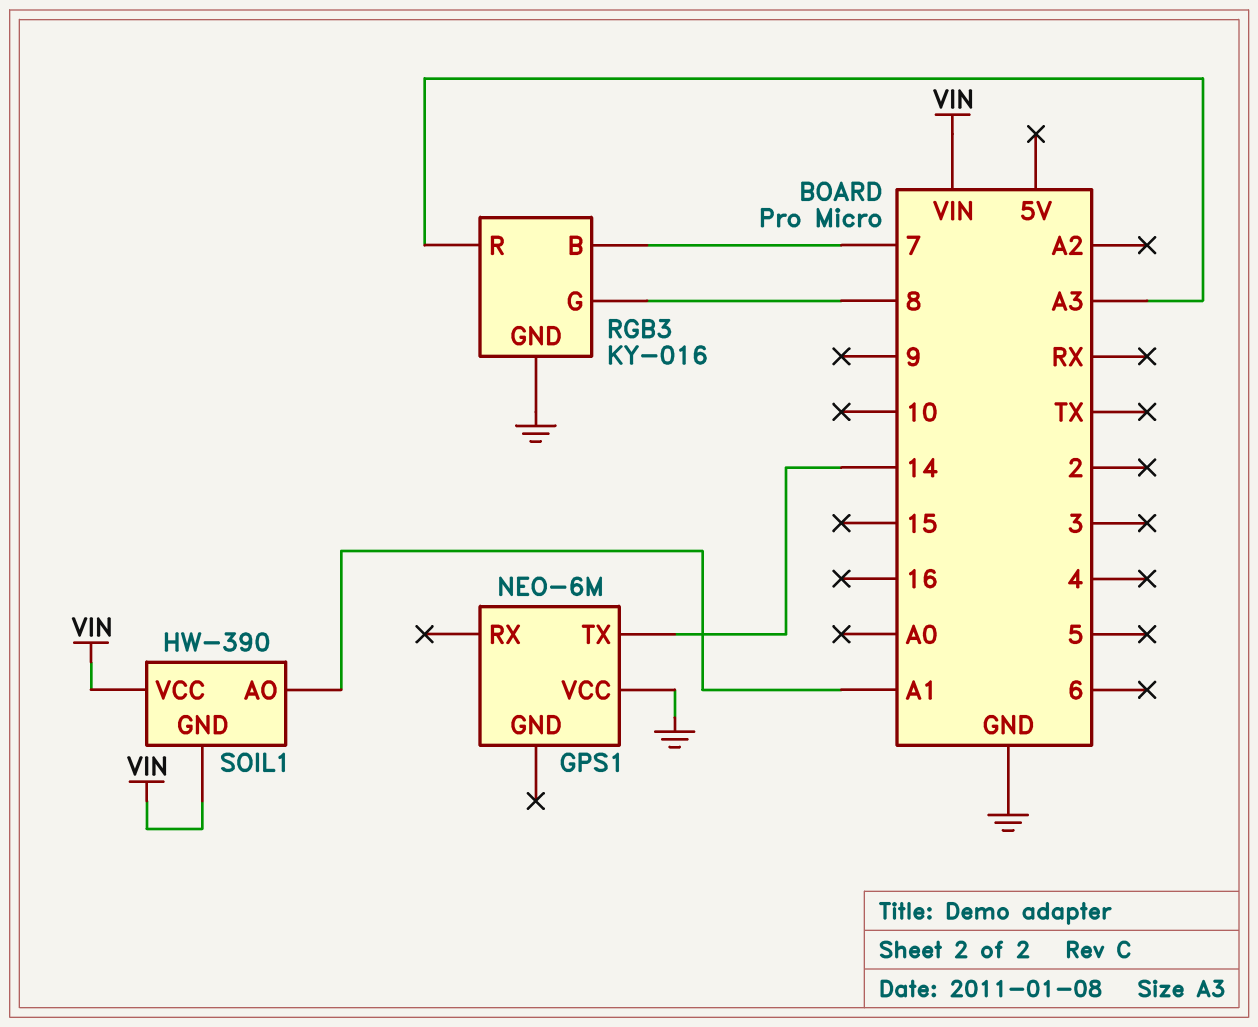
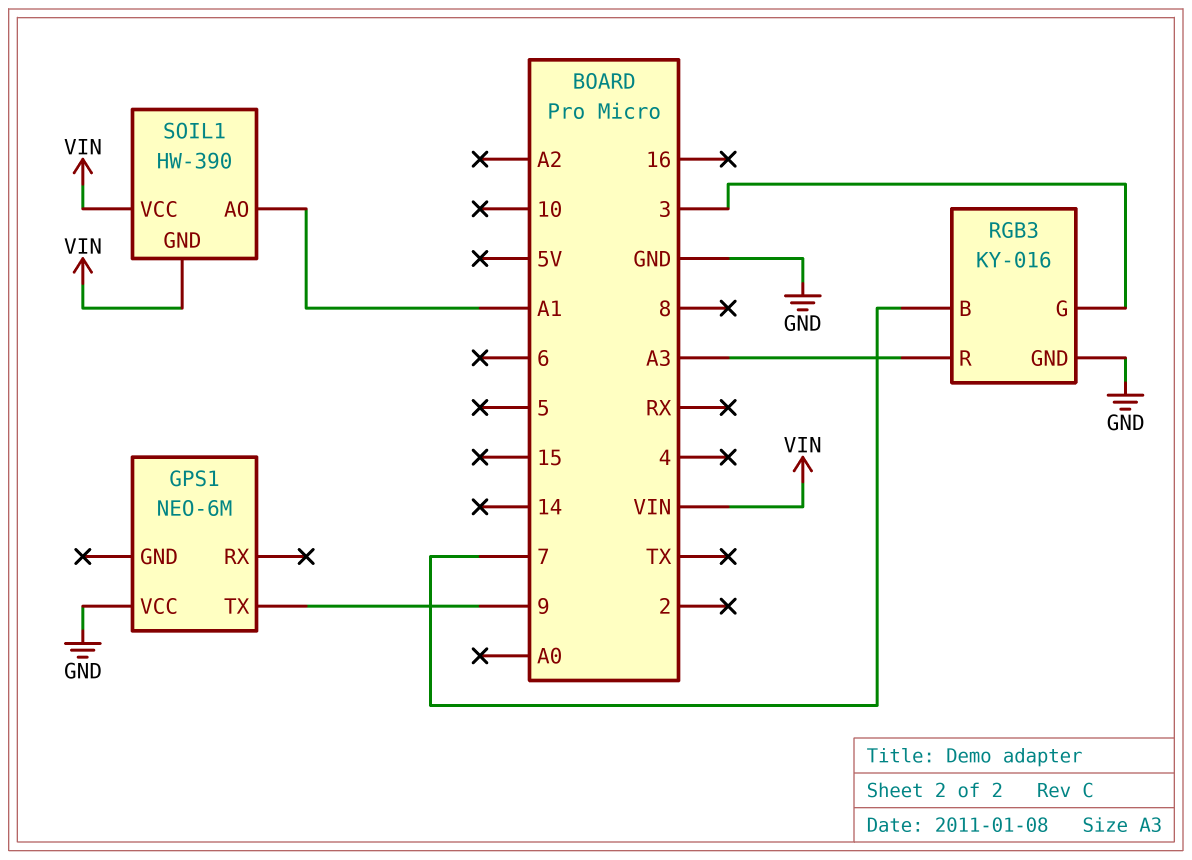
GPS1 pin TX: 14 -> 9
RGB3 pin G: 8 -> 3

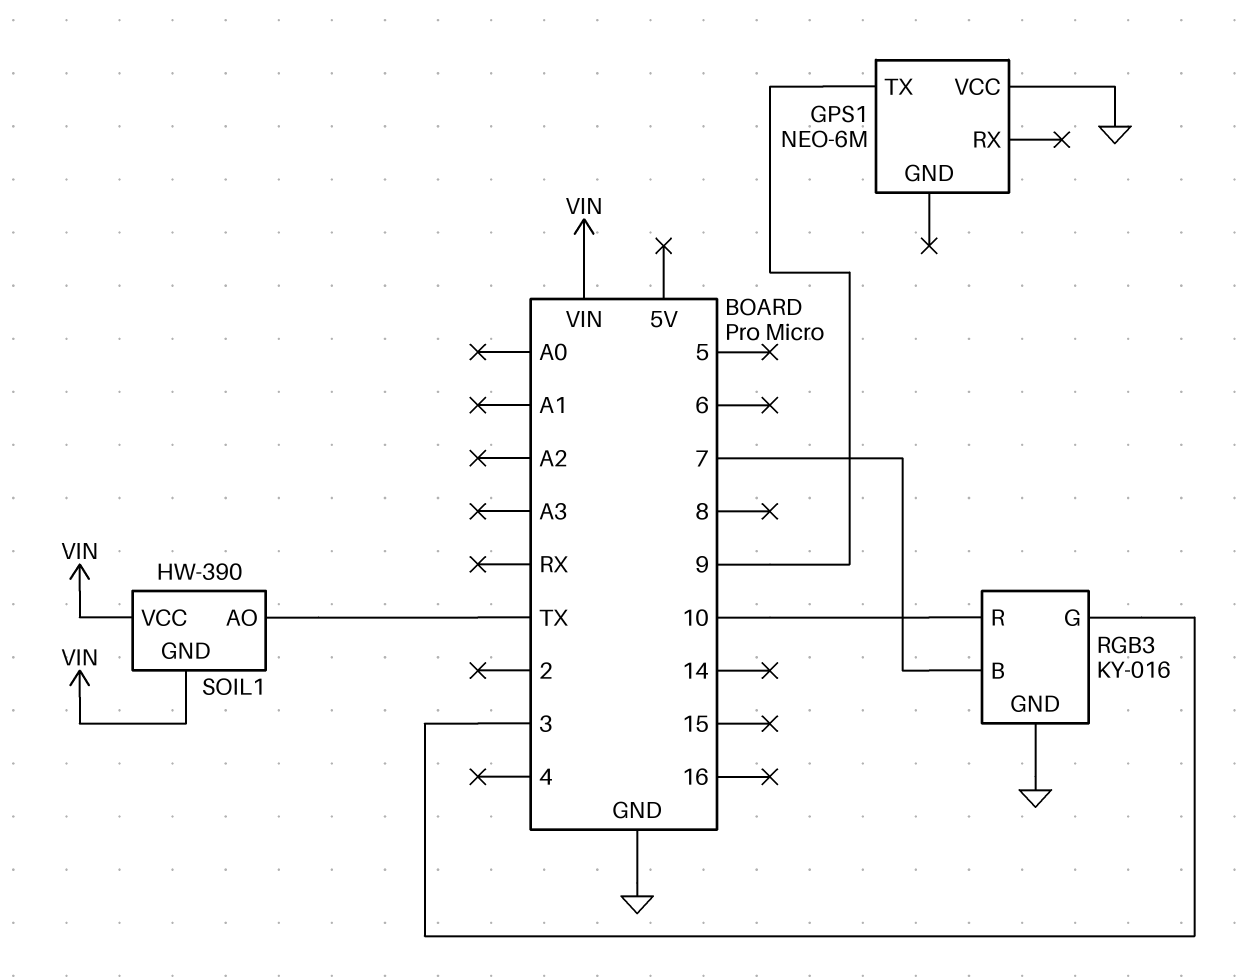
RGB3 pin R: A3 -> 10
SOIL1 pin AO: A1 -> TX

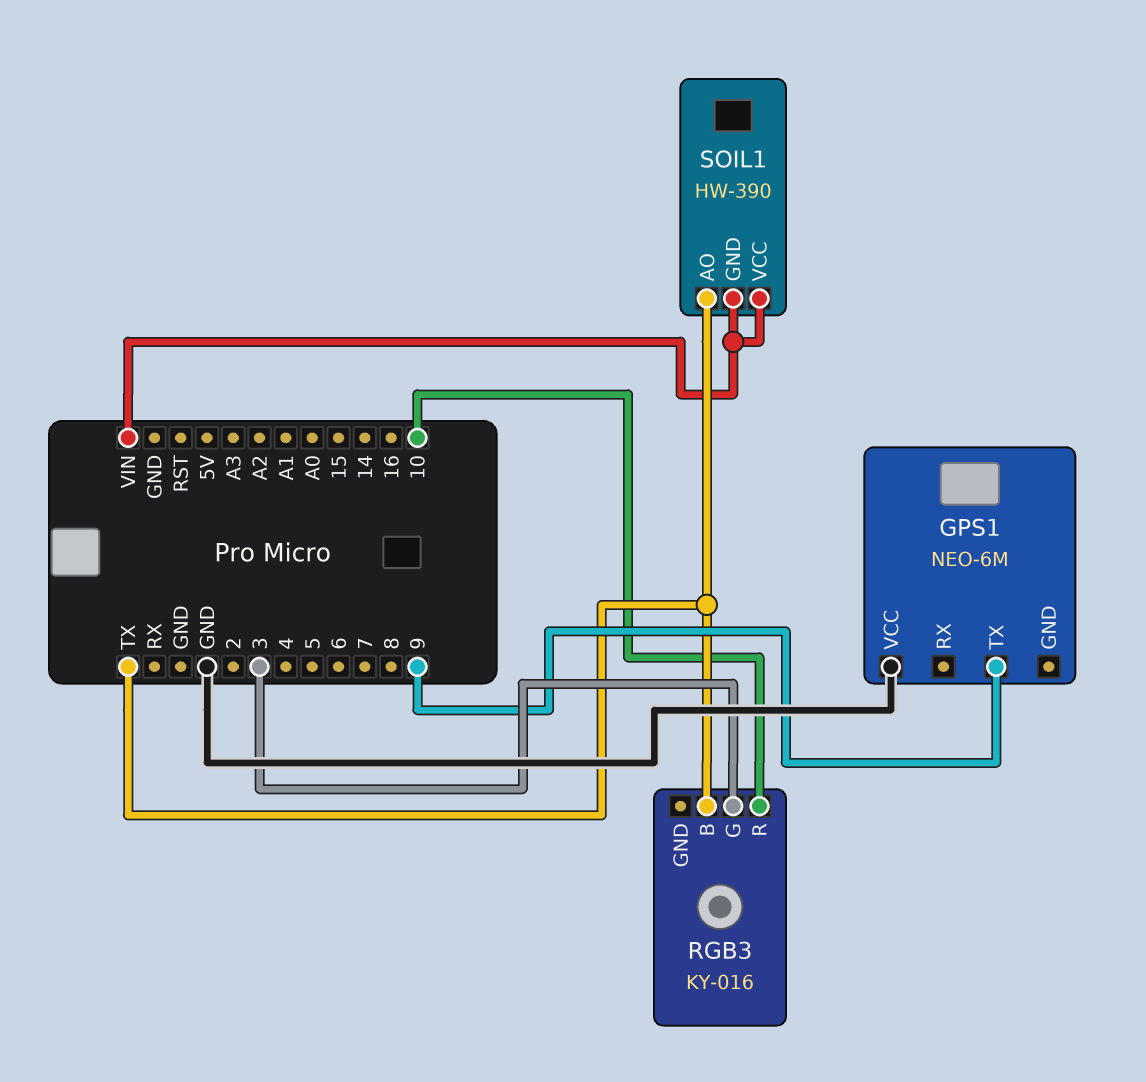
RGB3 pin B: 7 -> TX
RGB3 pin GND: GND -> none

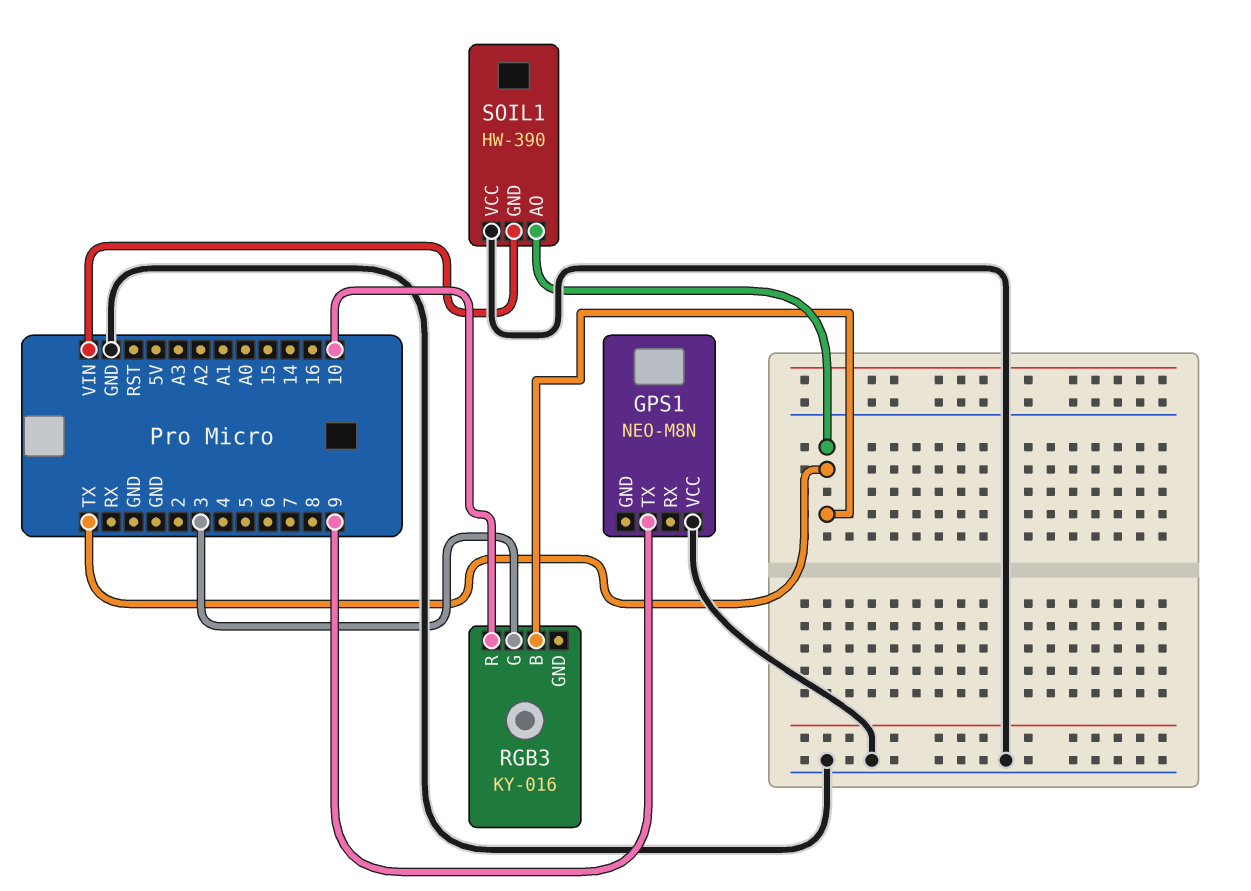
GPS1: NEO-6M -> NEO-M8N
SOIL1 pin VCC: VIN -> GND

